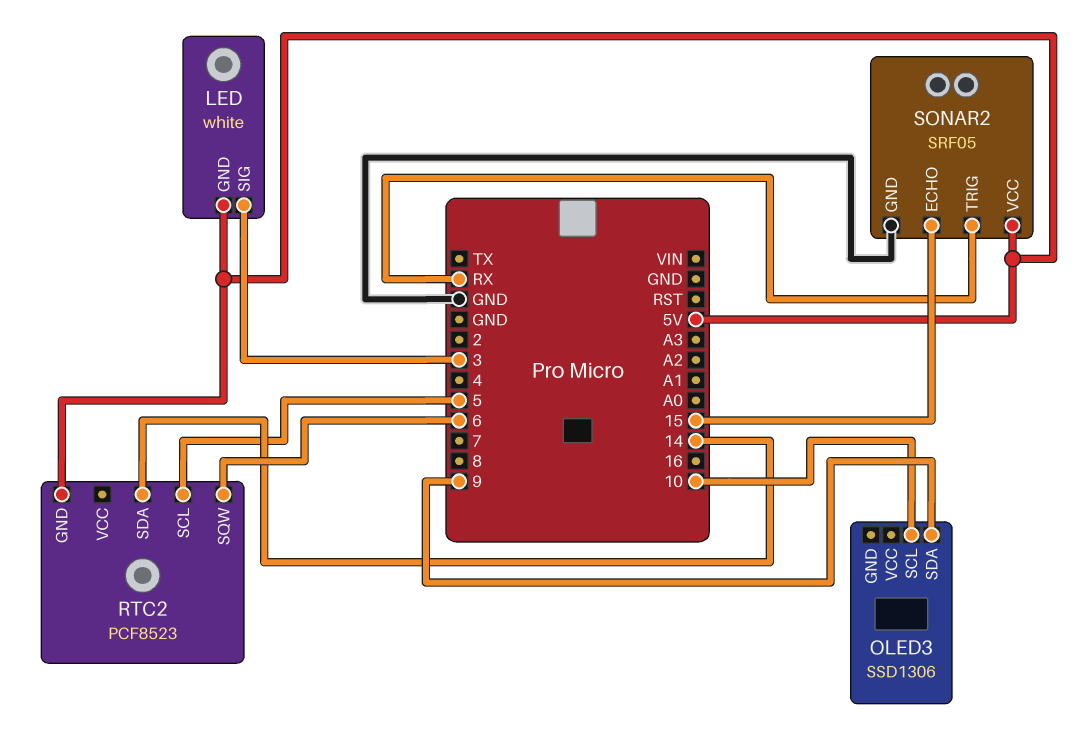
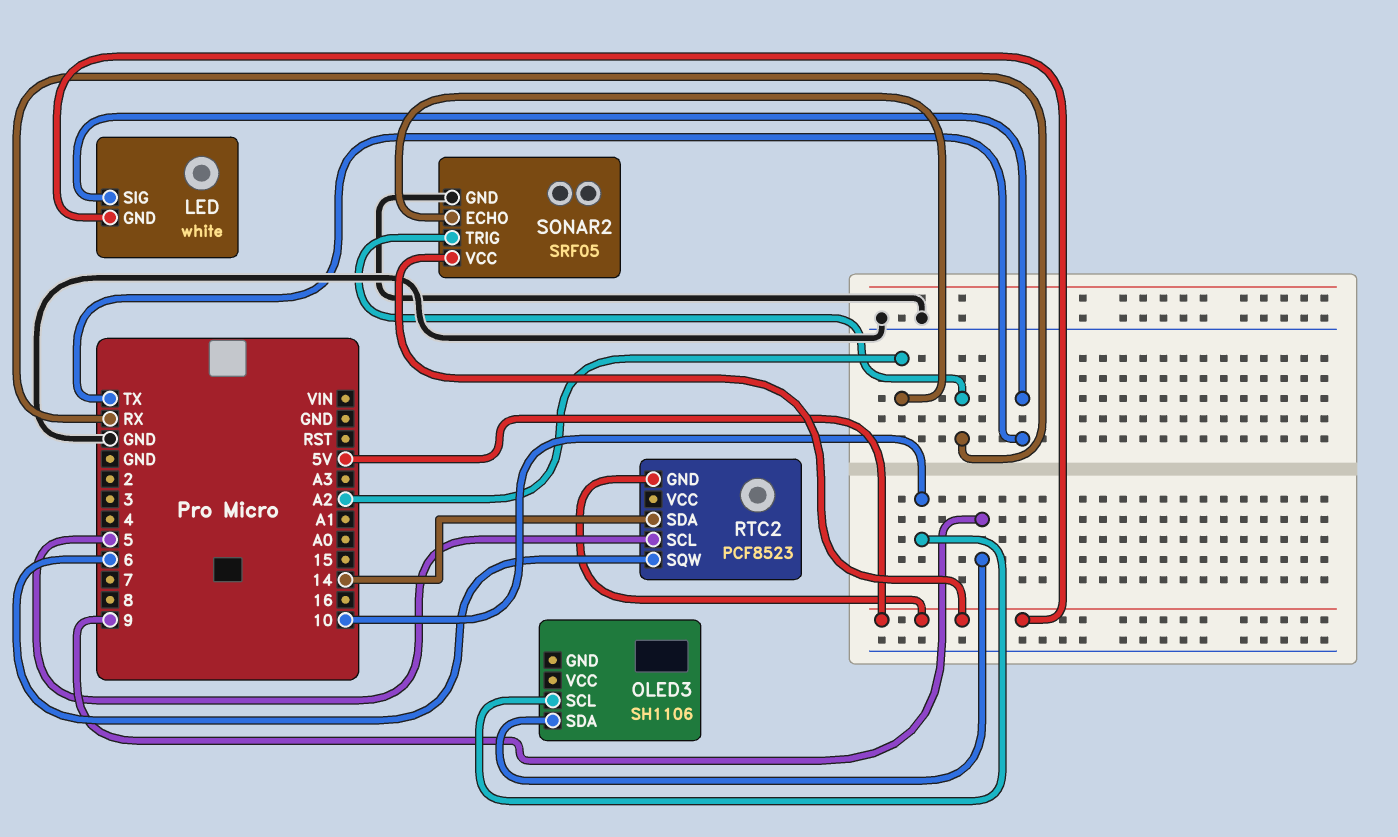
LED pin SIG: 3 -> TX
OLED3: SSD1306 -> SH1106
SONAR2 pin ECHO: 15 -> A2

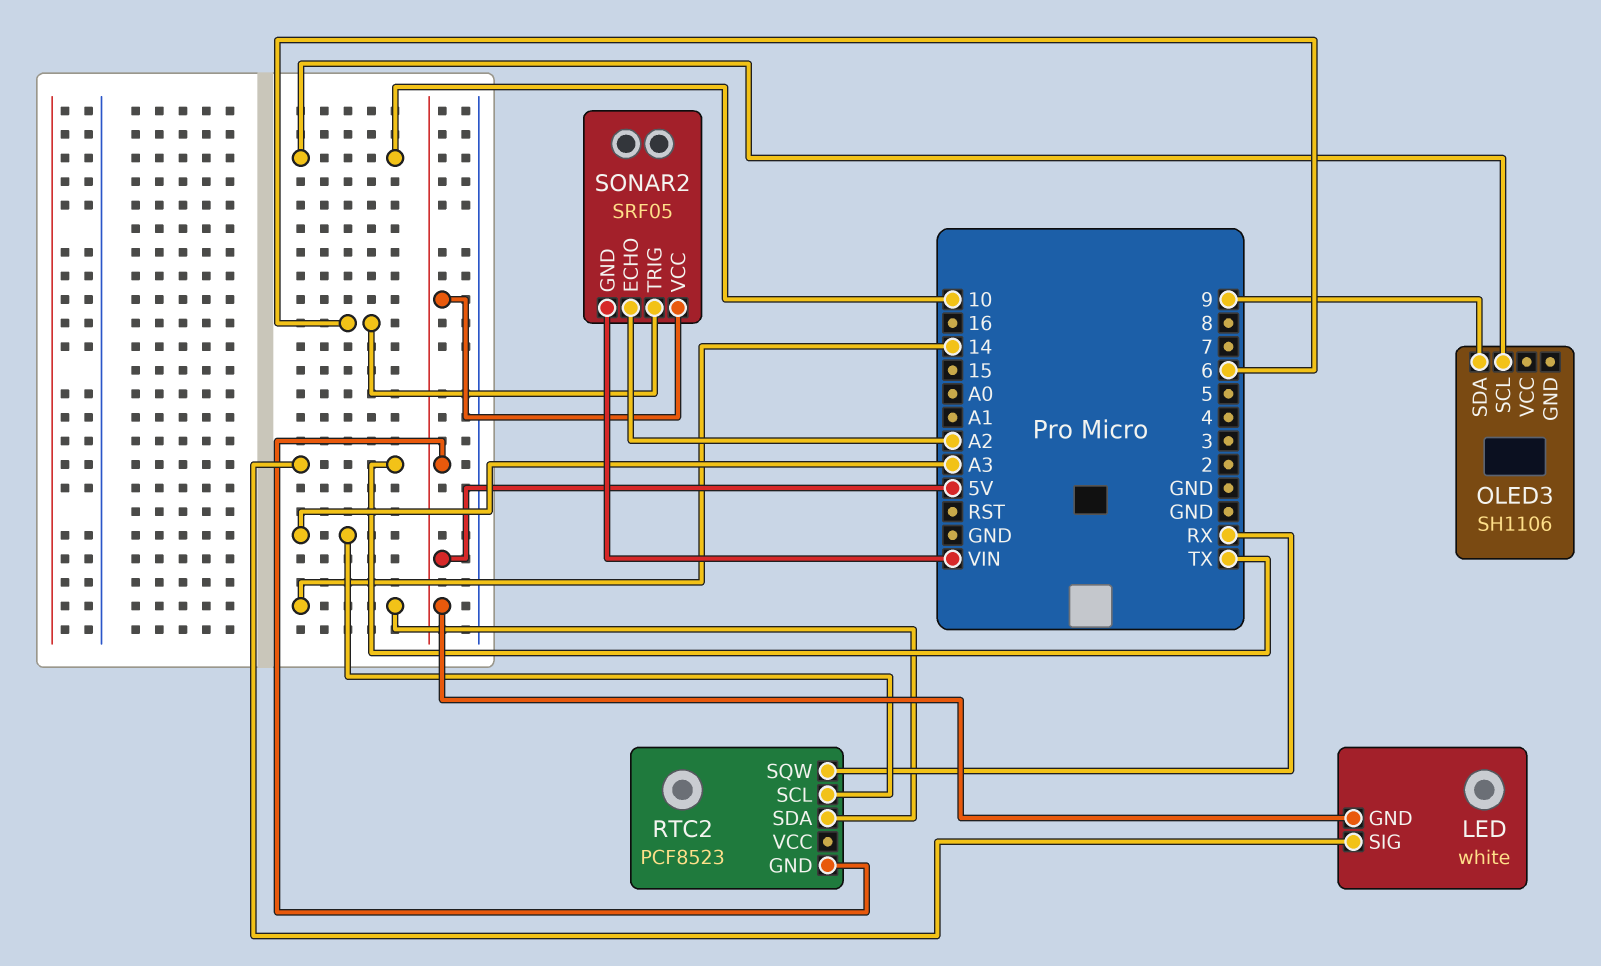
RTC2 pin SCL: 5 -> A3
RTC2 pin SQW: 6 -> RX
SONAR2 pin GND: GND -> VIN
SONAR2 pin TRIG: RX -> 6

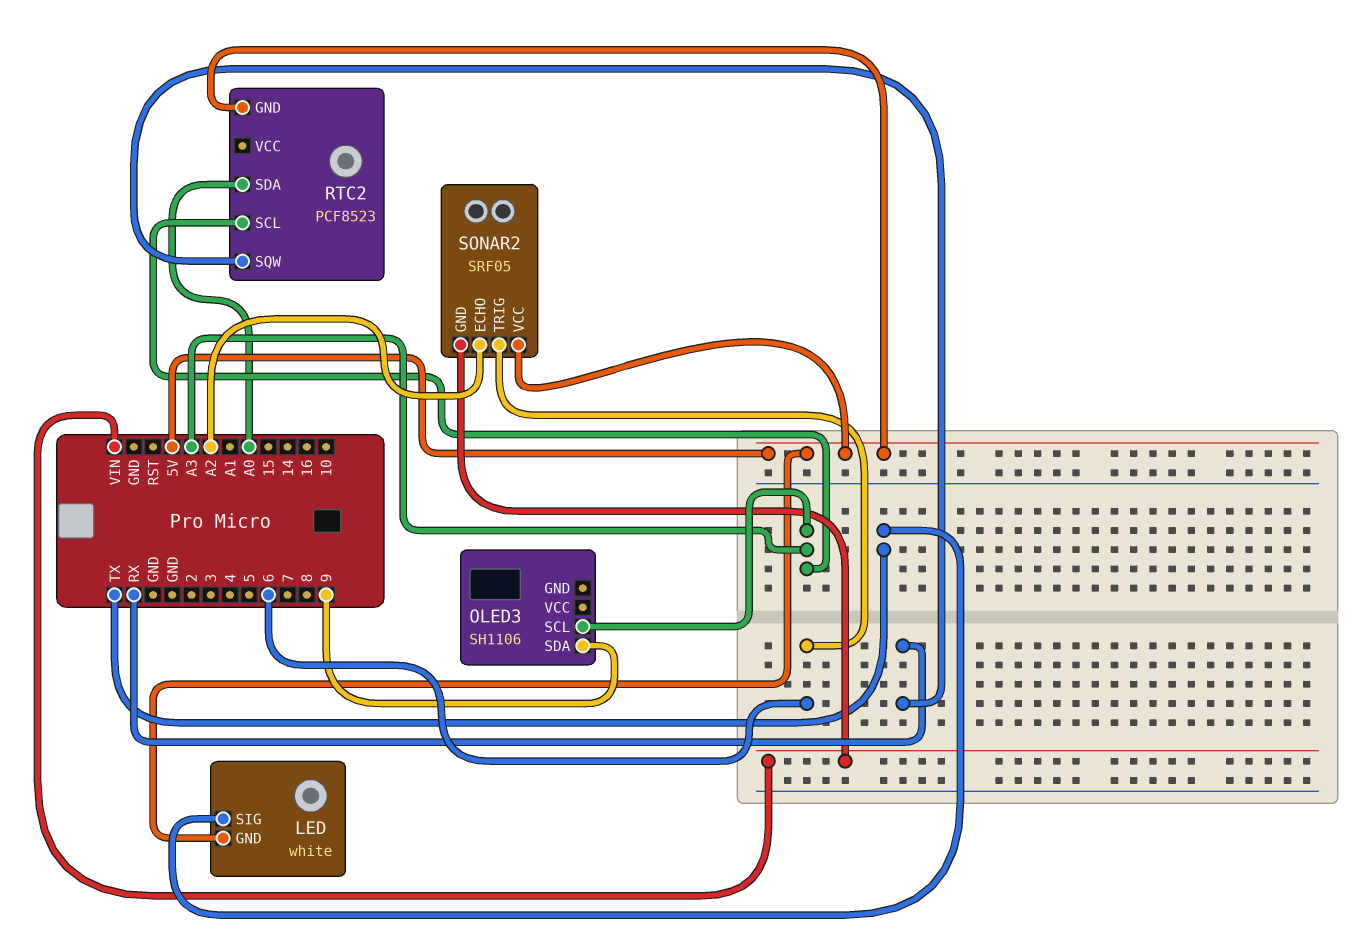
OLED3 pin SCL: 10 -> A3
RTC2 pin SDA: 14 -> A0

